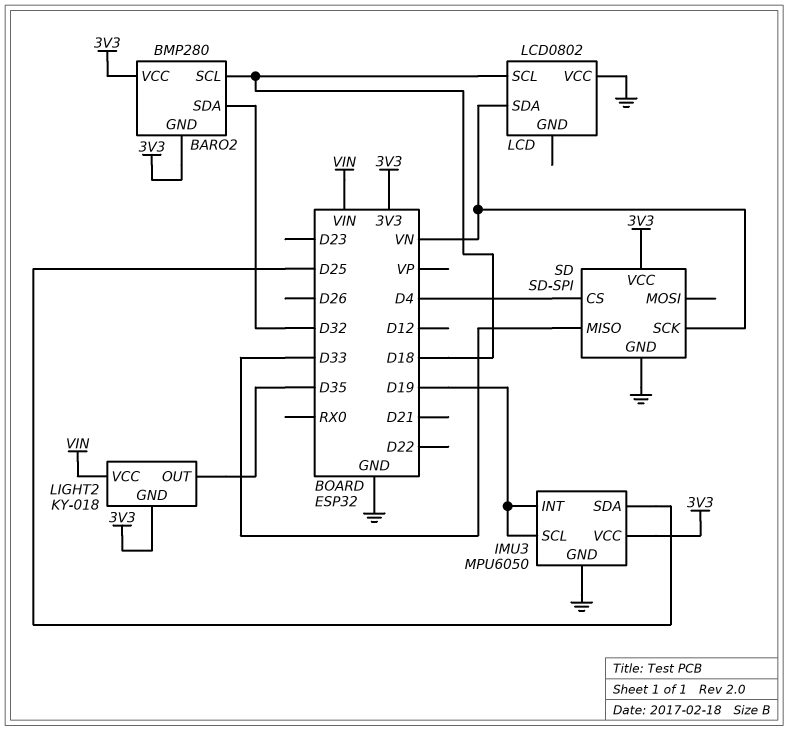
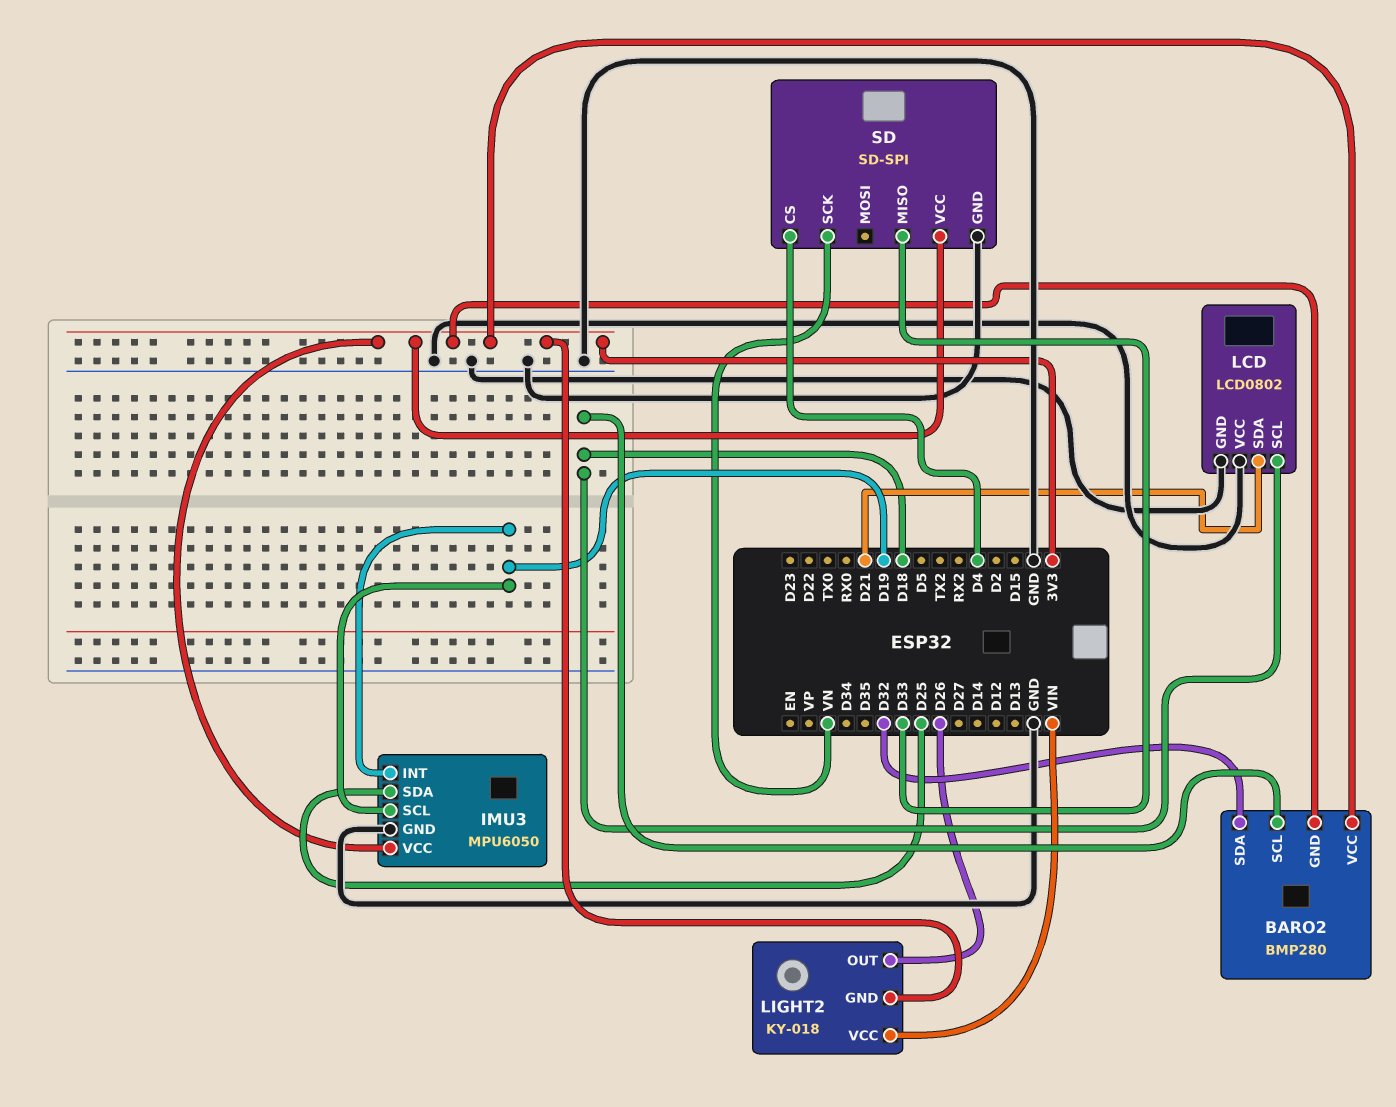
LCD pin GND: none -> GND
LCD pin SDA: VN -> D21
LIGHT2 pin OUT: D35 -> D26

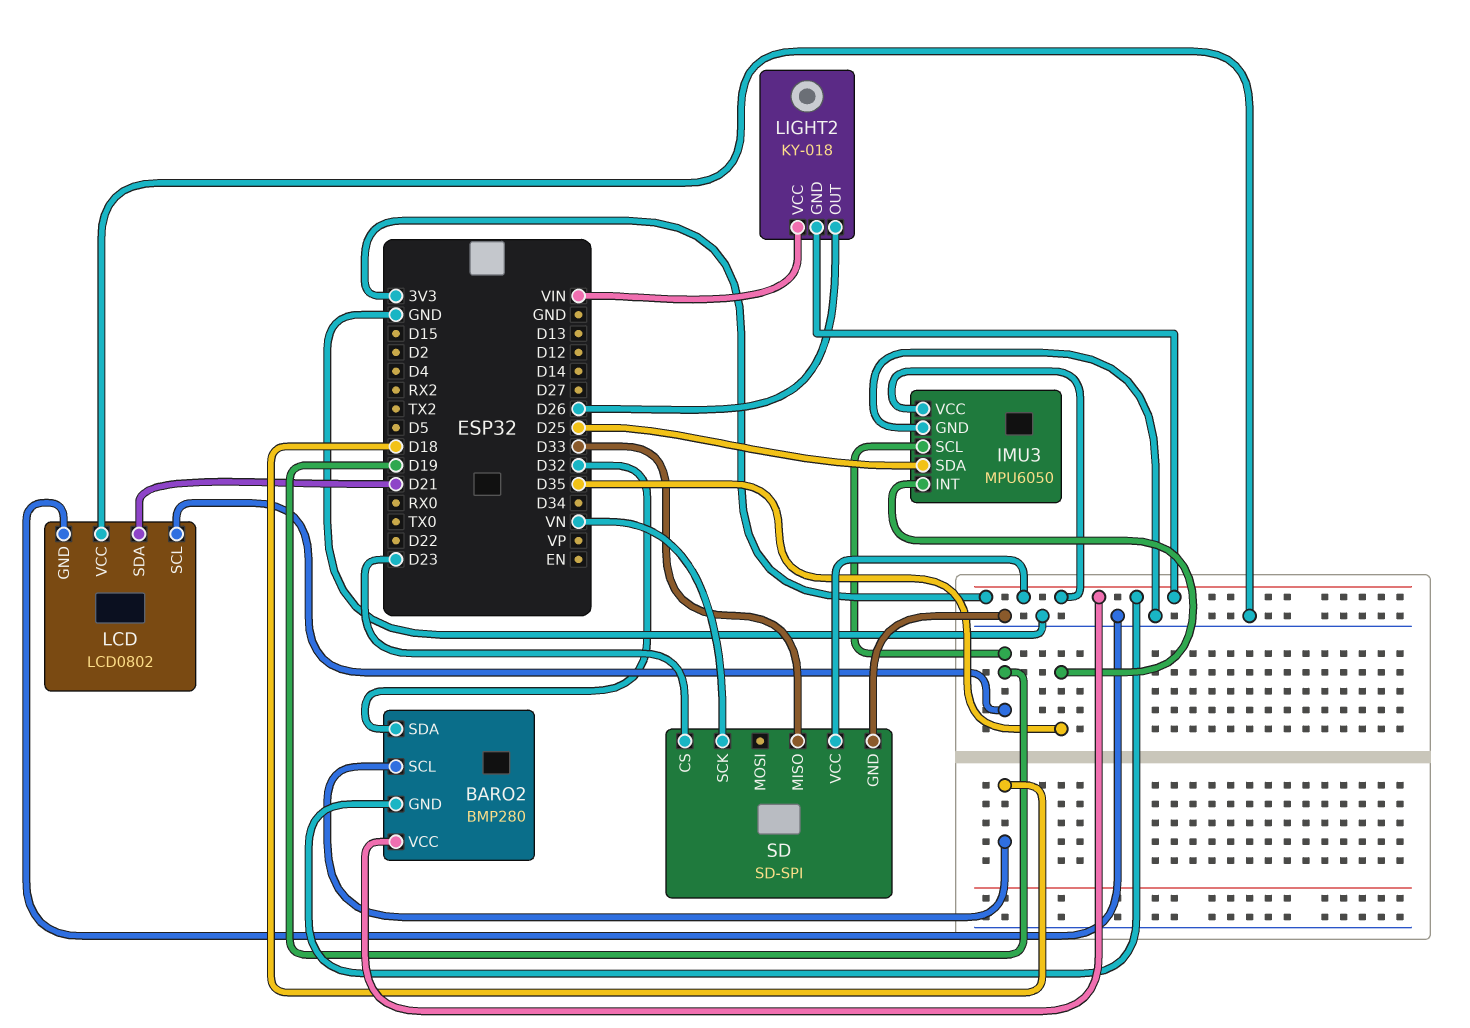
IMU3 pin INT: D19 -> D35
LCD pin SCL: D18 -> D19
SD pin CS: D4 -> D23

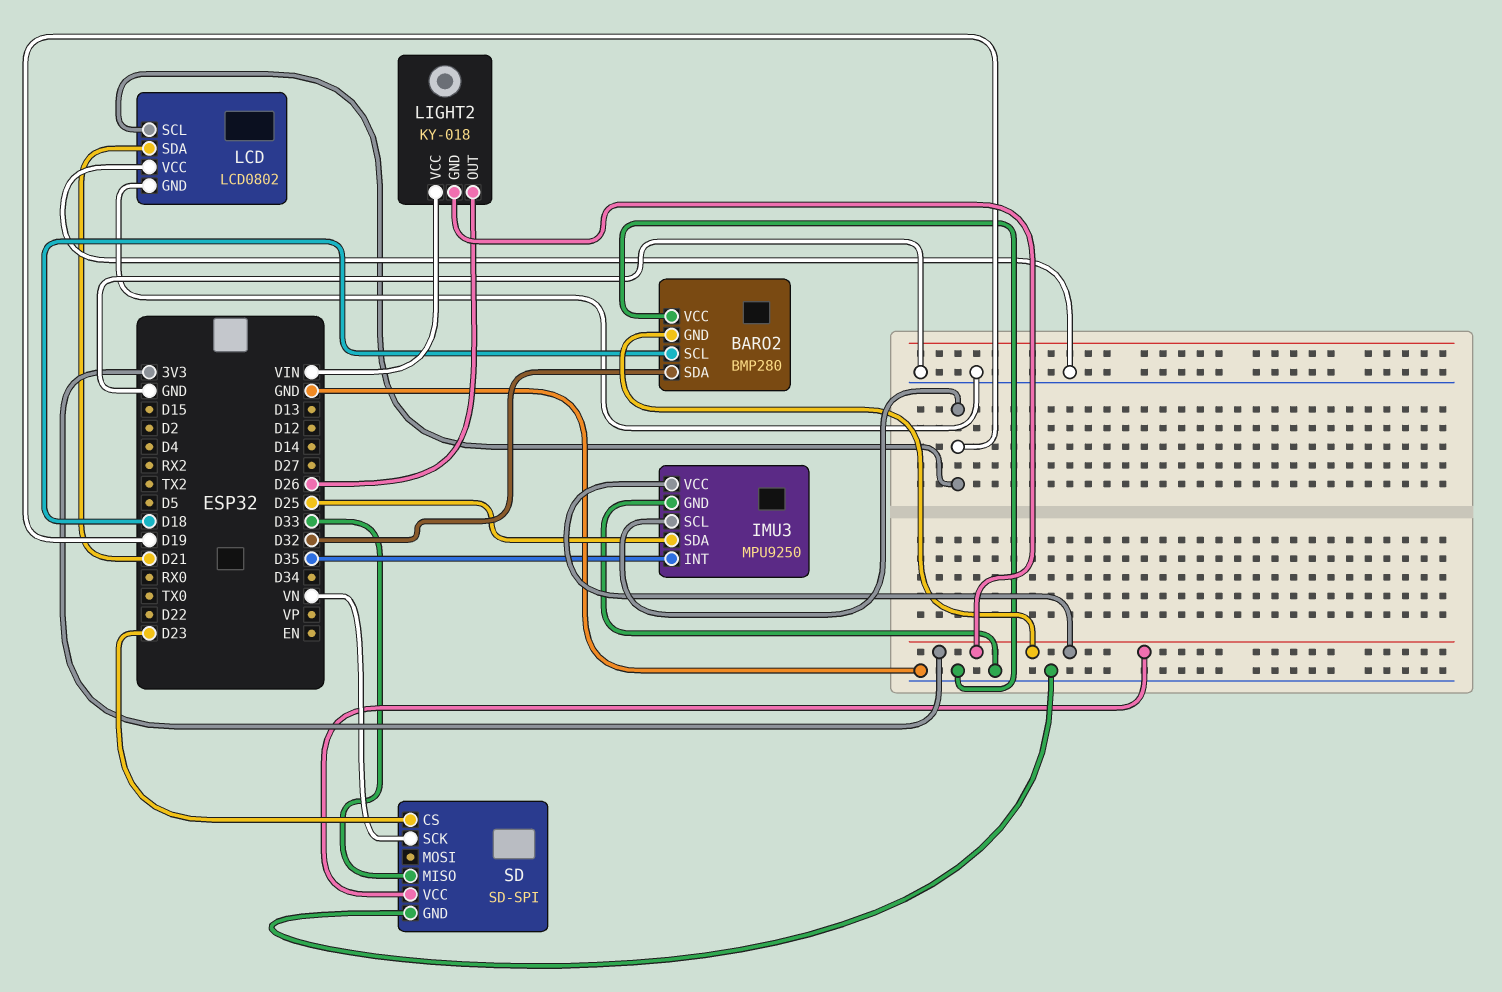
BARO2 pin VCC: 3V3 -> GND
IMU3: MPU6050 -> MPU9250

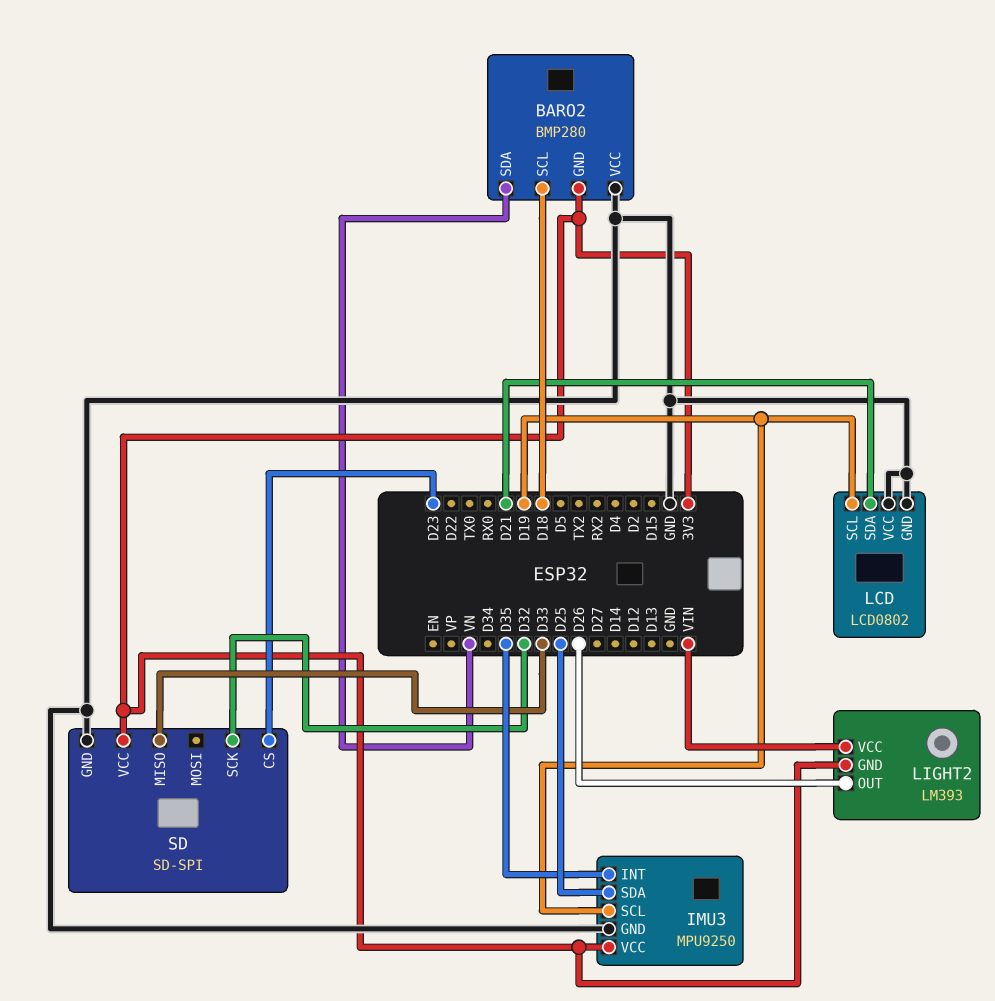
BARO2 pin SDA: D32 -> VN
LIGHT2: KY-018 -> LM393
SD pin SCK: VN -> D32

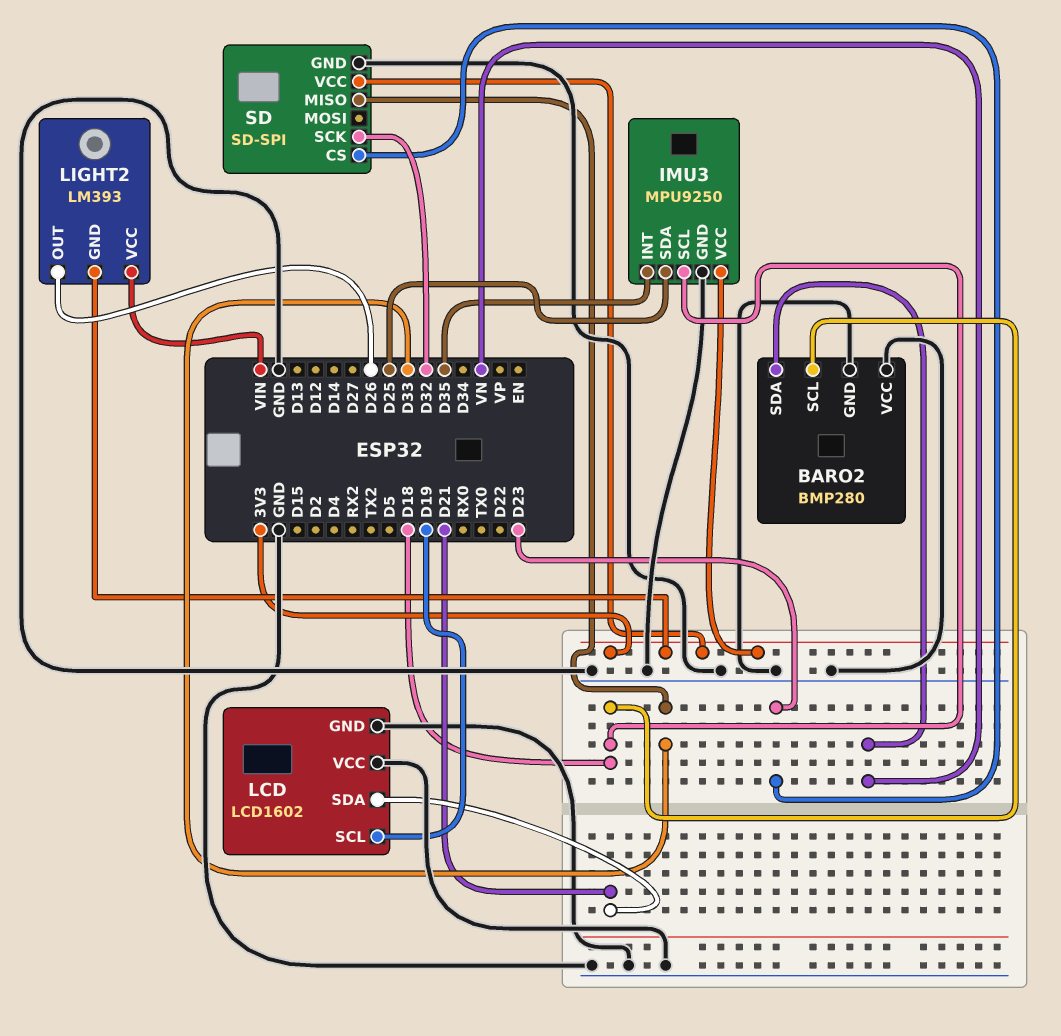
BARO2 pin GND: 3V3 -> GND
IMU3 pin SCL: D19 -> D18
LCD: LCD0802 -> LCD1602

